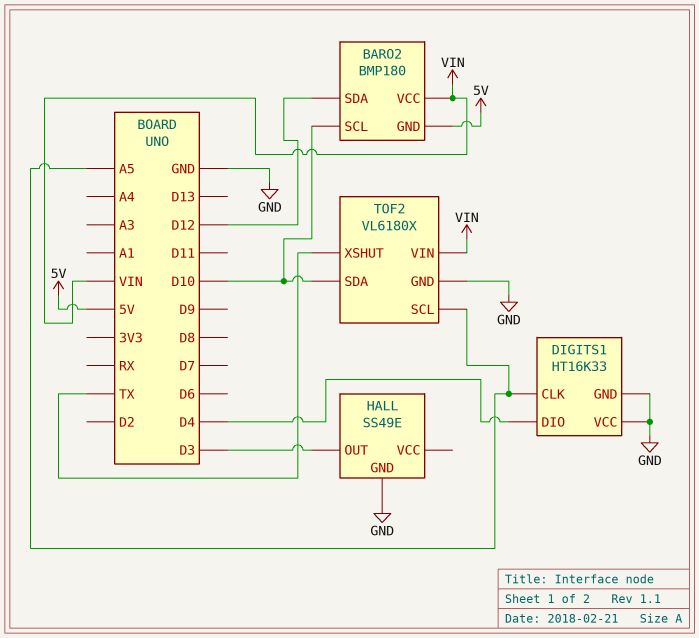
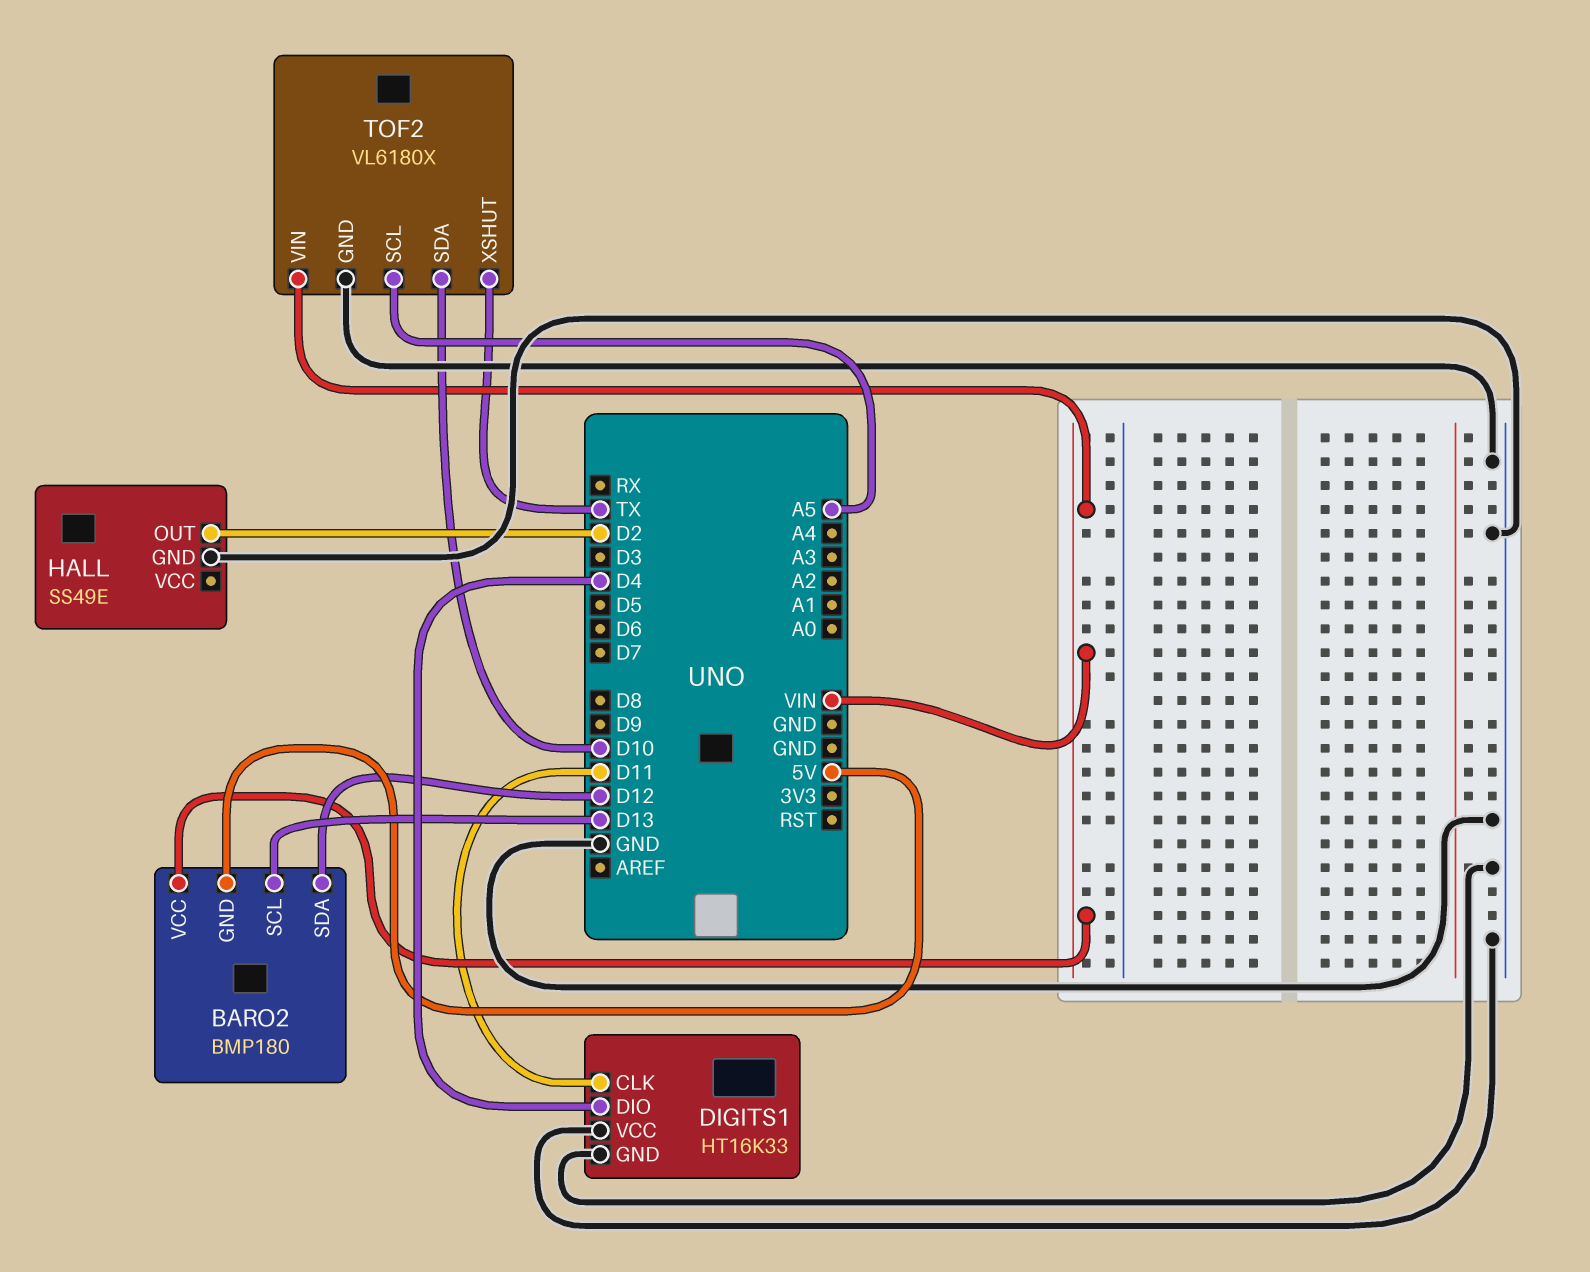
BARO2 pin SCL: D10 -> D13
DIGITS1 pin CLK: A5 -> D11
HALL pin OUT: D3 -> D2

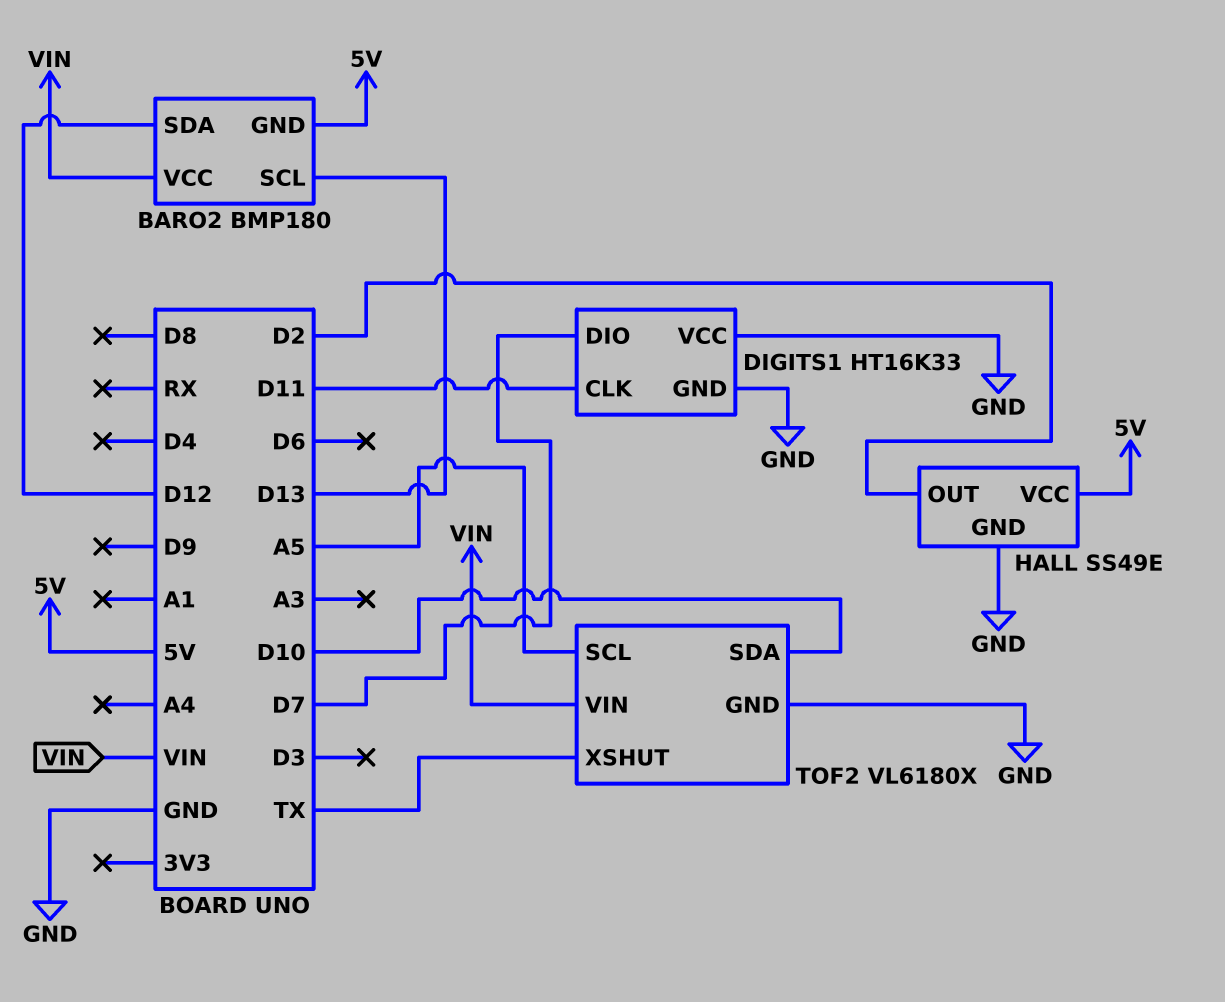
DIGITS1 pin DIO: D4 -> D7
HALL pin VCC: none -> 5V

